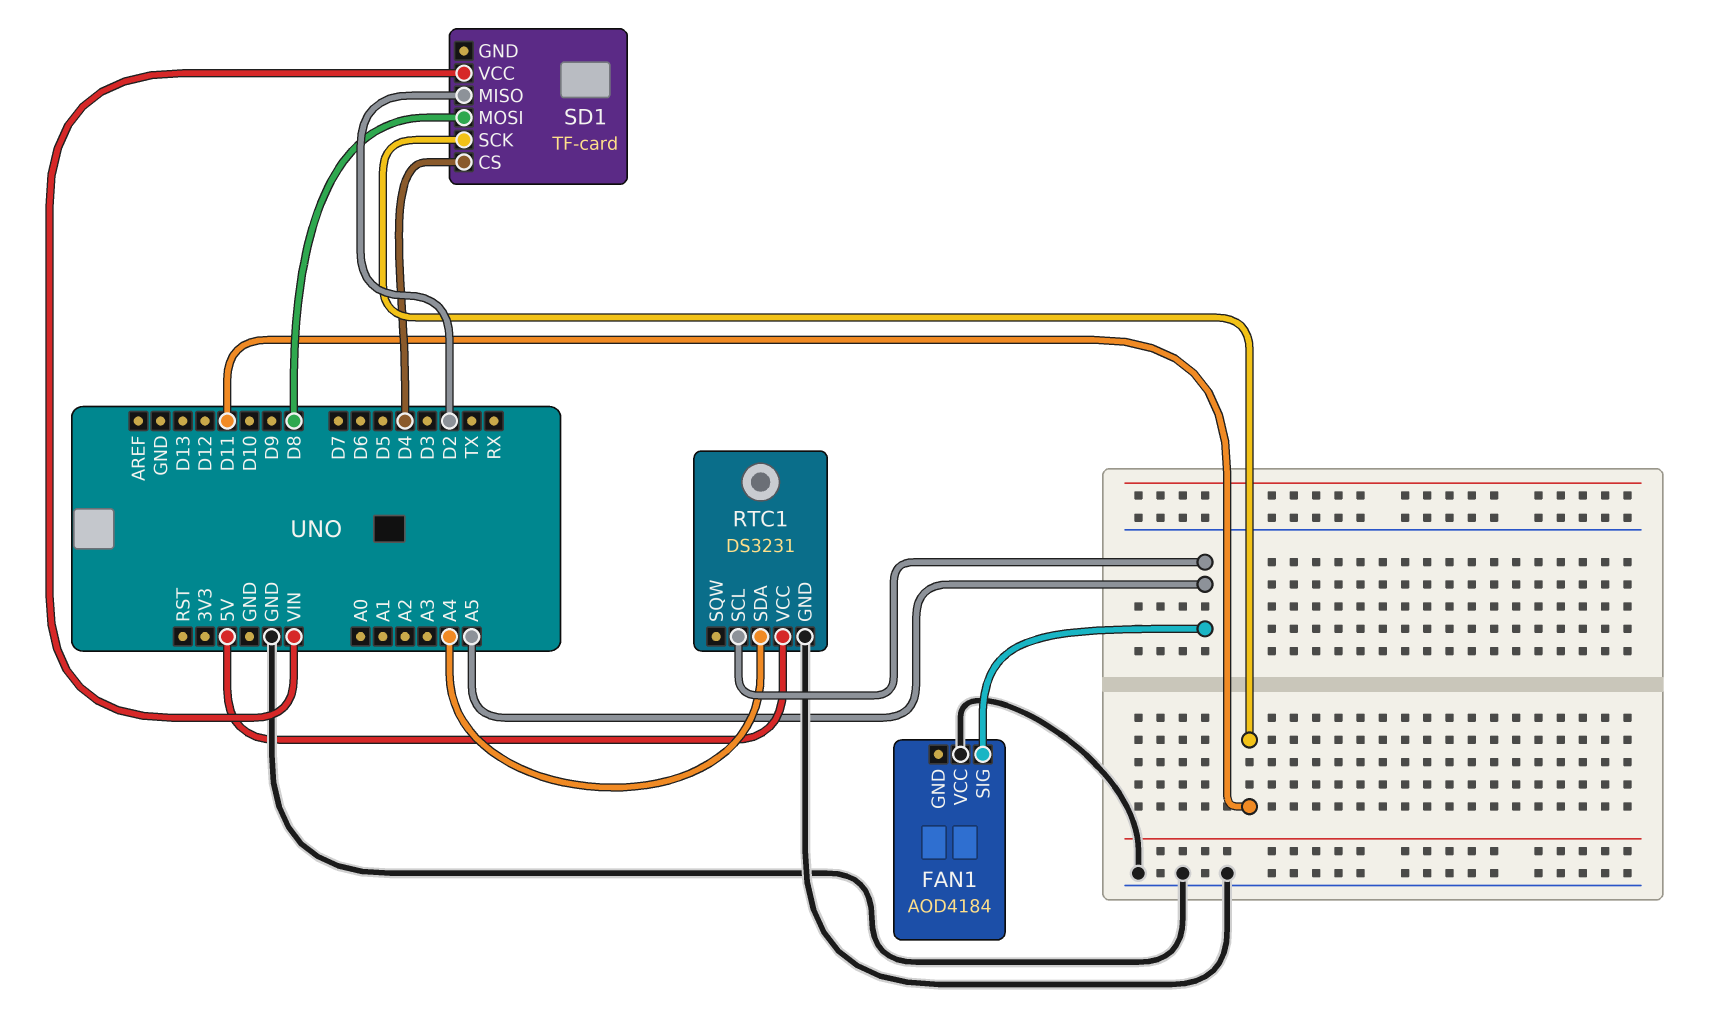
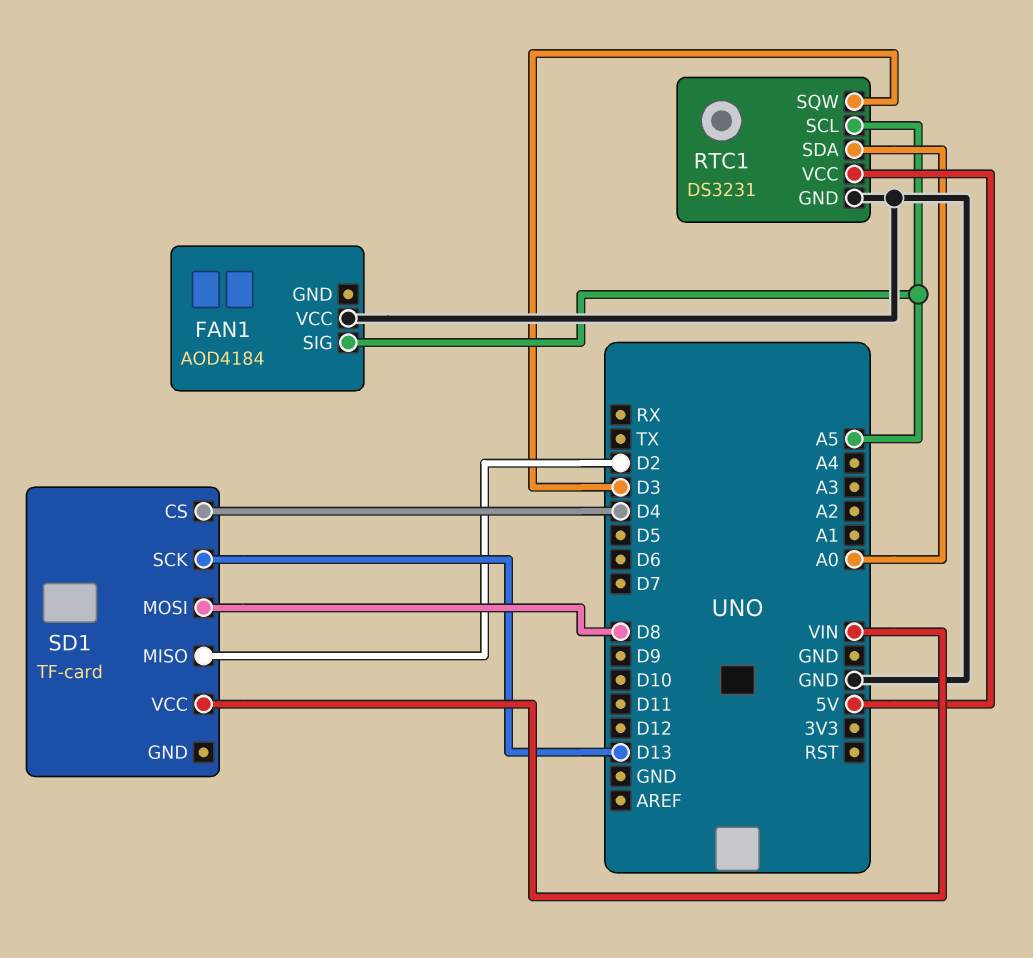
RTC1 pin SDA: A4 -> A0
RTC1 pin SQW: none -> D3
SD1 pin SCK: D11 -> D13

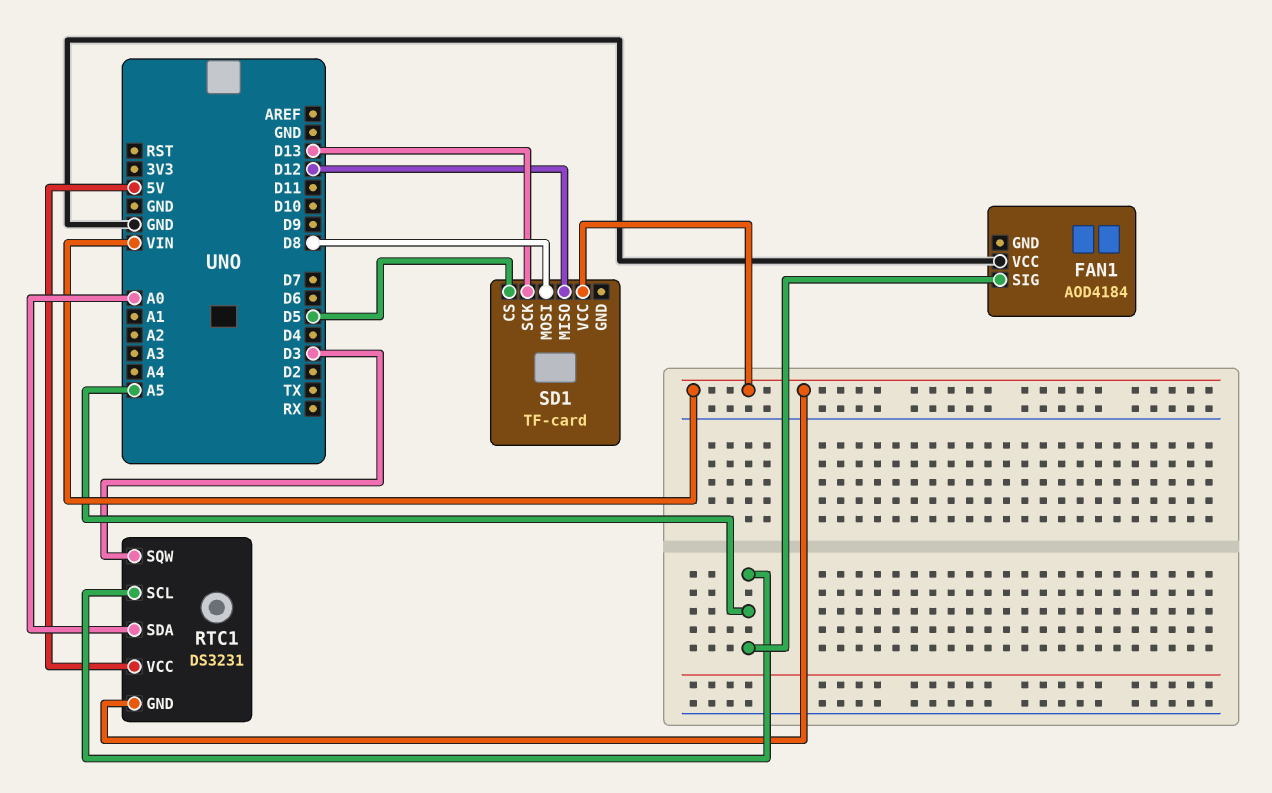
RTC1 pin GND: GND -> VIN
SD1 pin CS: D4 -> D5
SD1 pin MISO: D2 -> D12

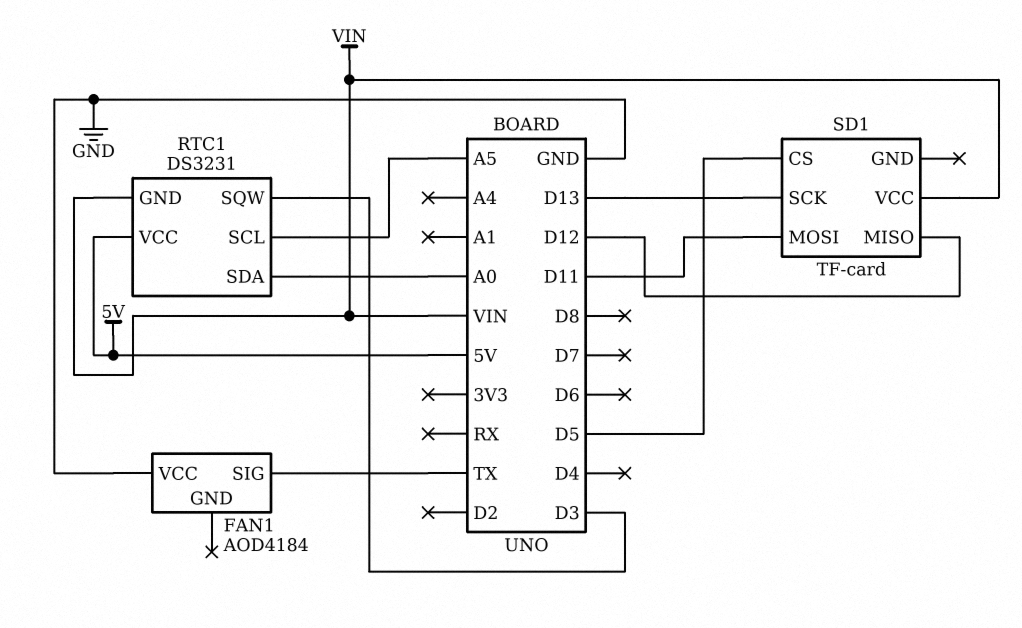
FAN1 pin SIG: A5 -> TX
SD1 pin MOSI: D8 -> D11

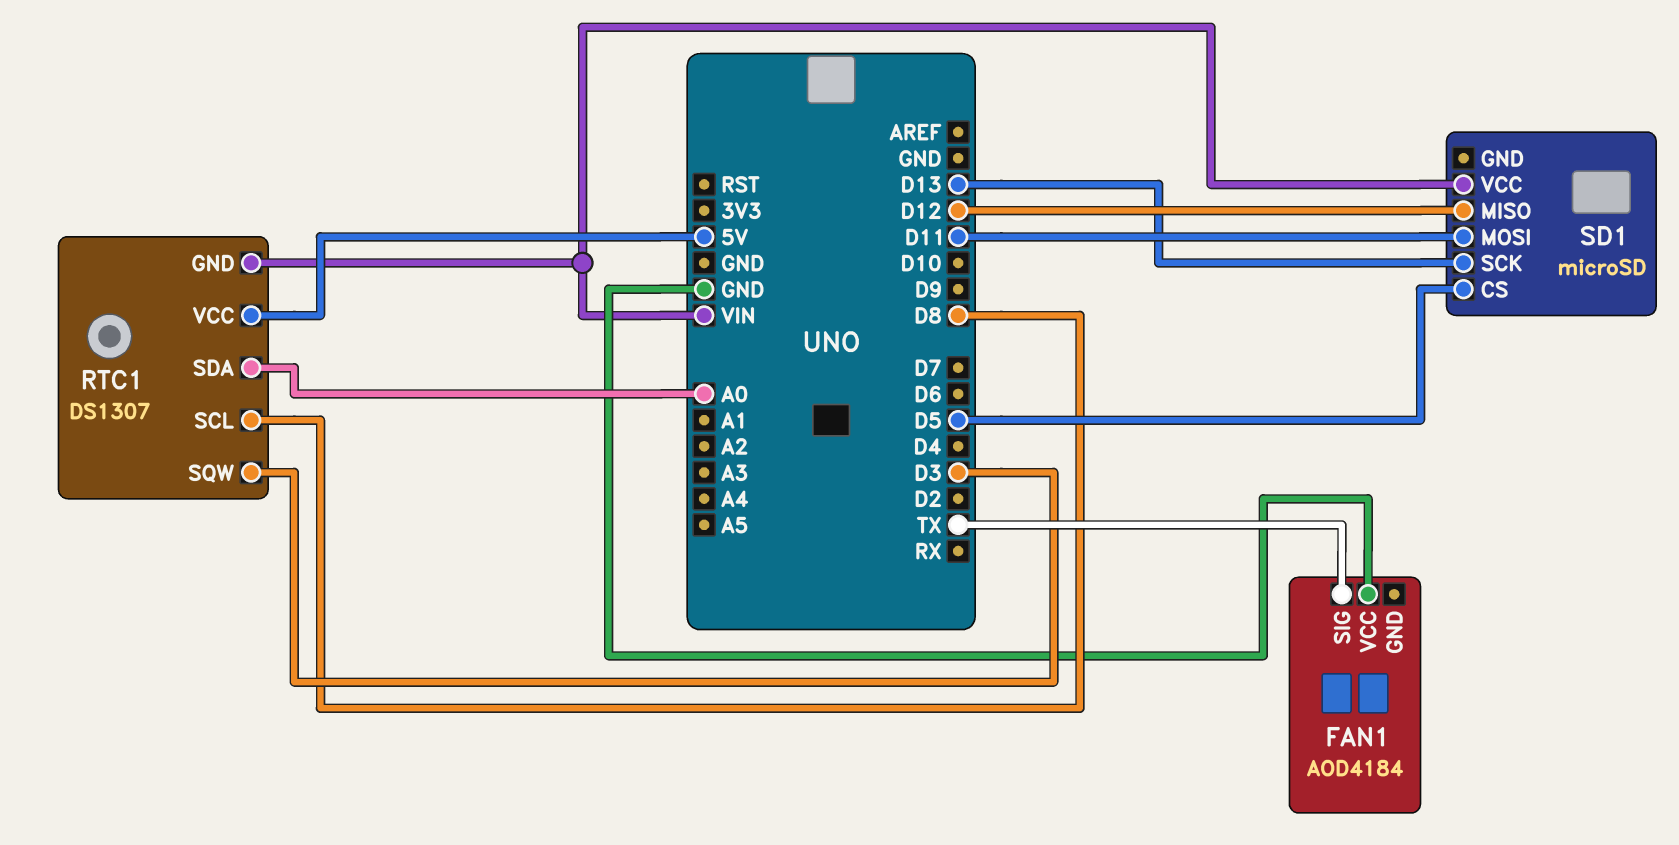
RTC1: DS3231 -> DS1307
RTC1 pin SCL: A5 -> D8
SD1: TF-card -> microSD

